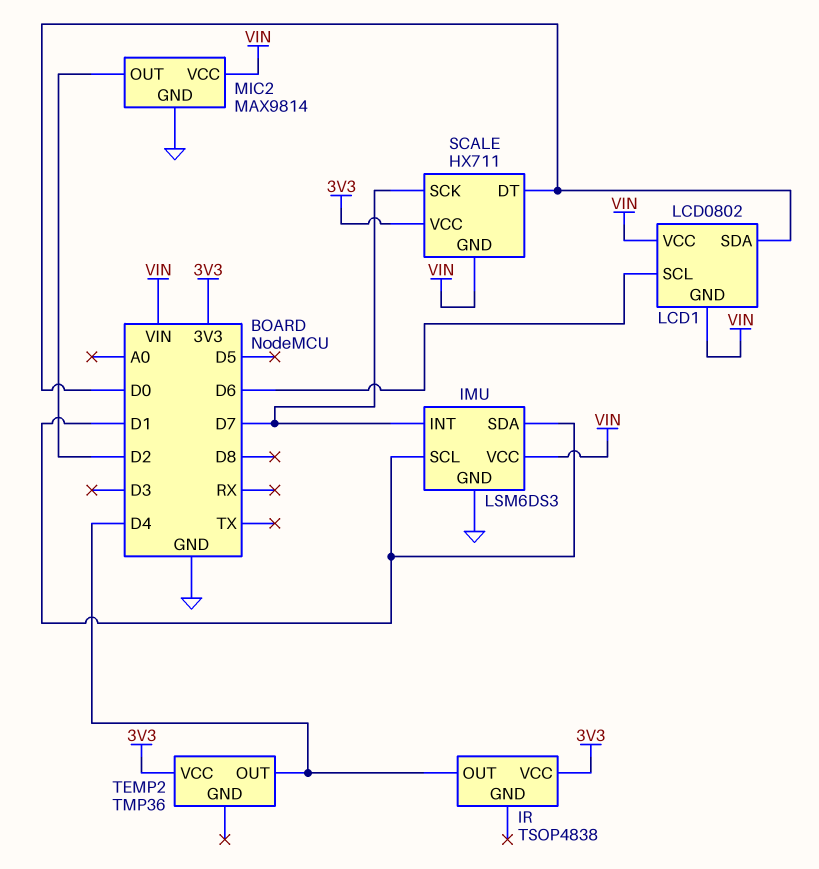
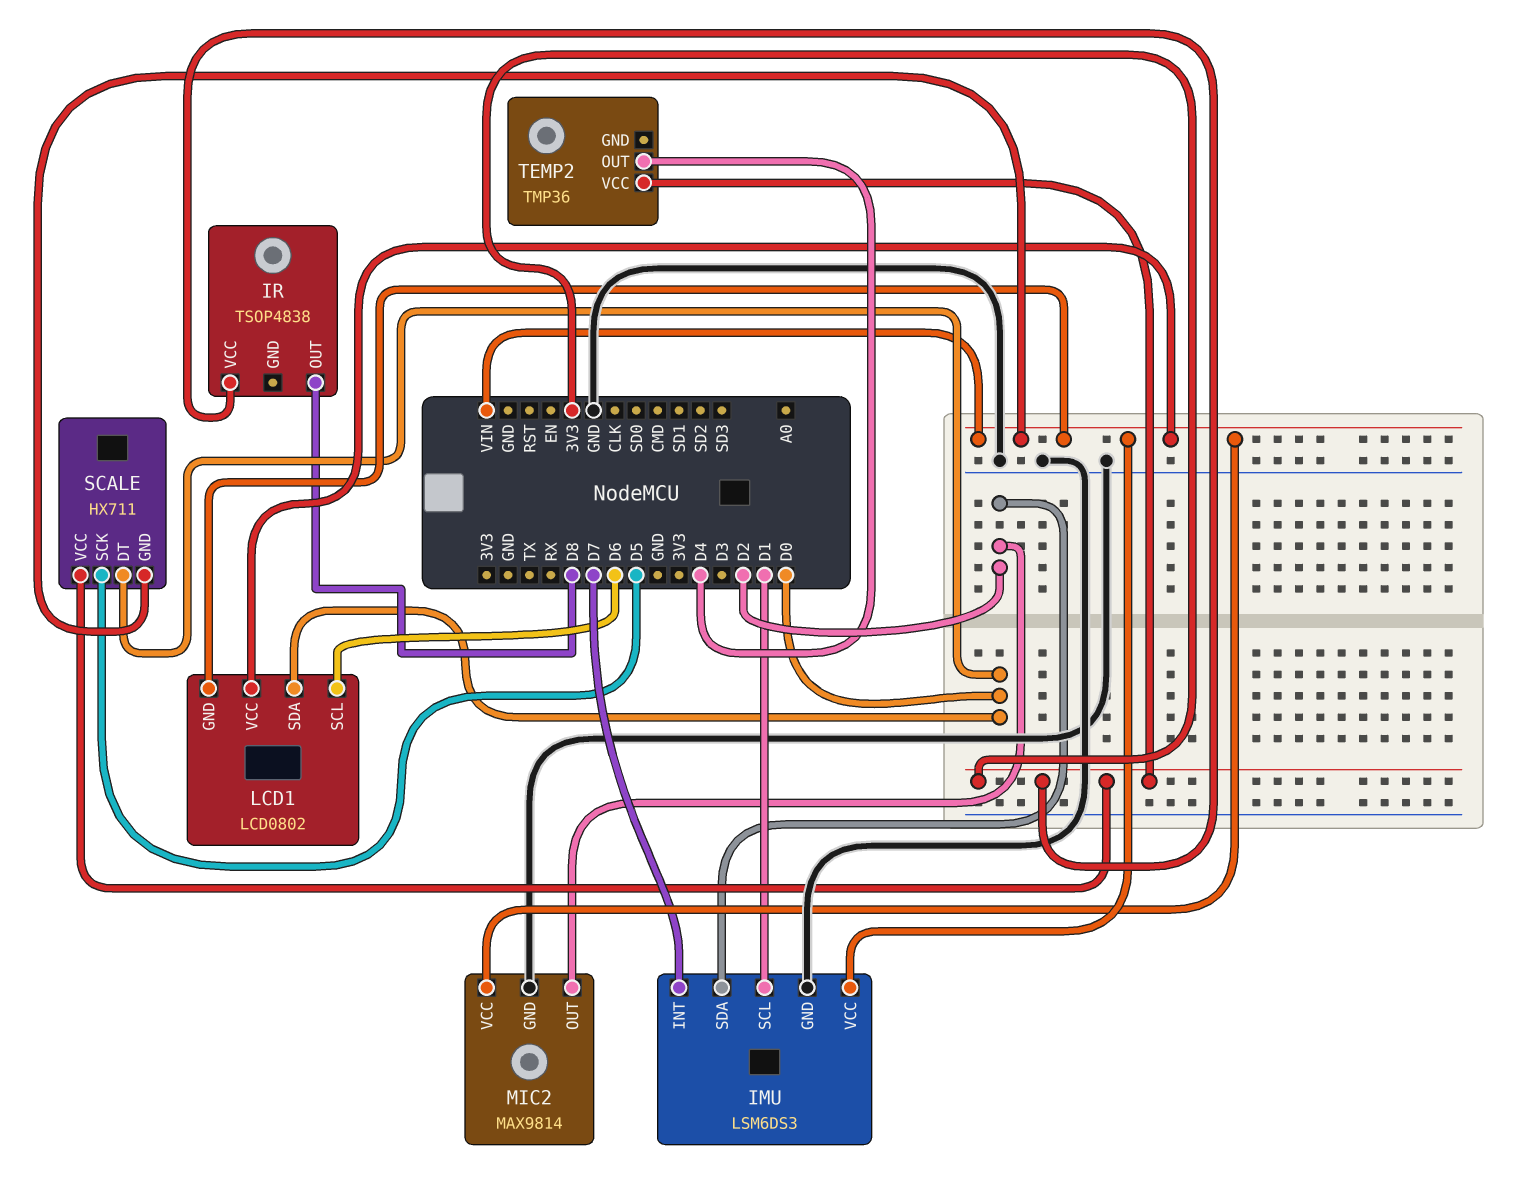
IMU pin SDA: D1 -> D2
IR pin OUT: D4 -> D8
SCALE pin SCK: D7 -> D5

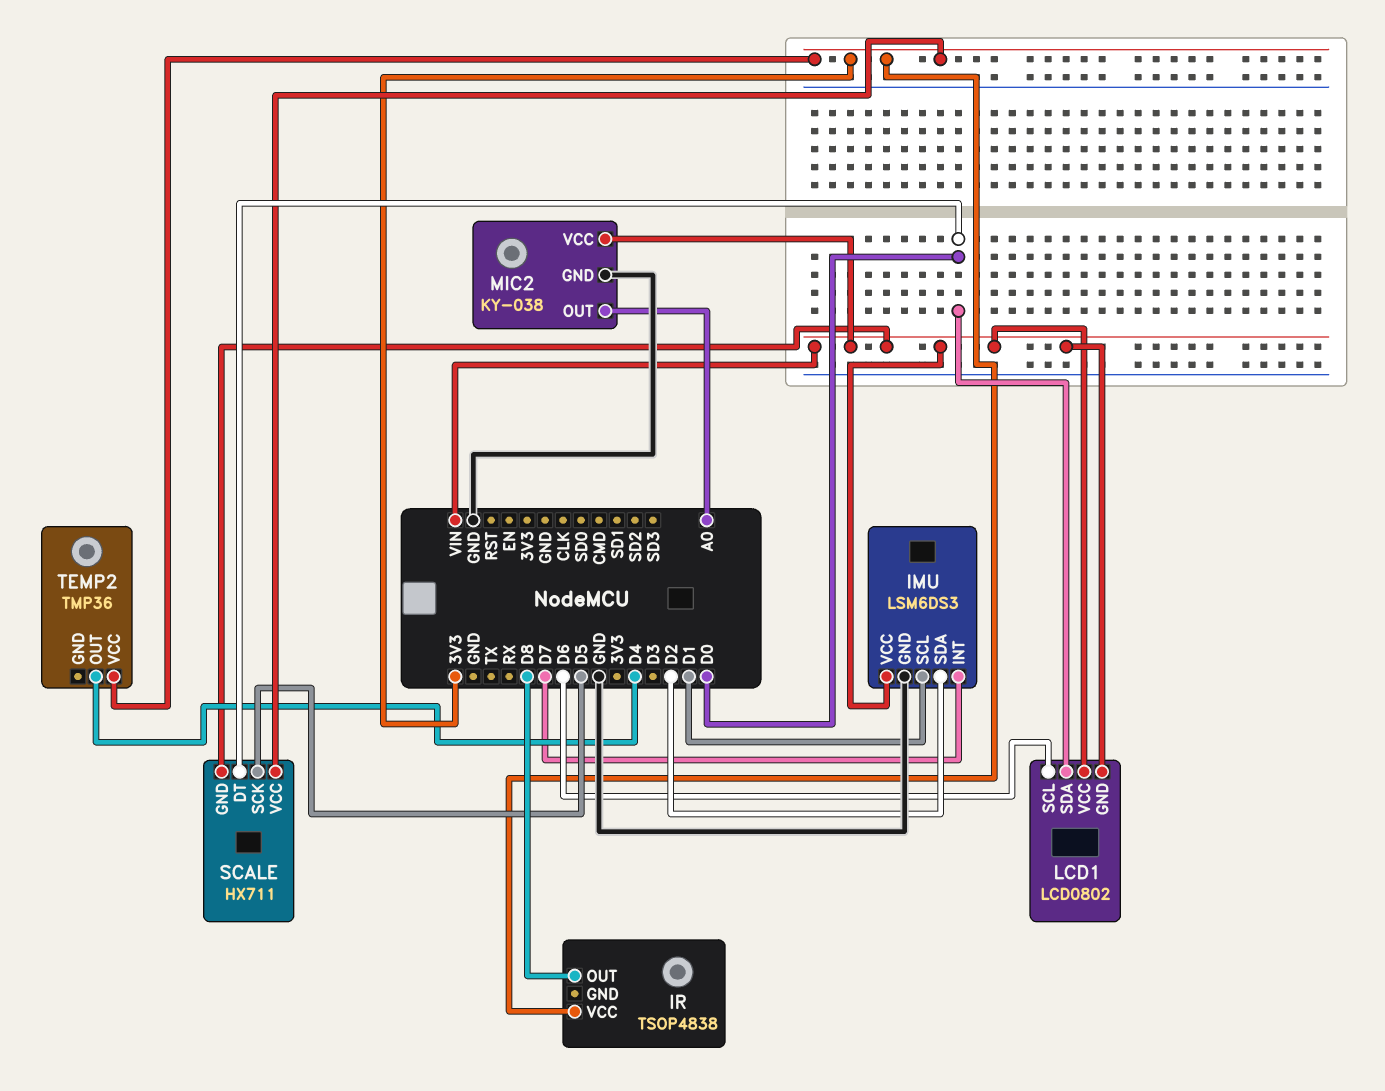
MIC2: MAX9814 -> KY-038
MIC2 pin OUT: D2 -> A0

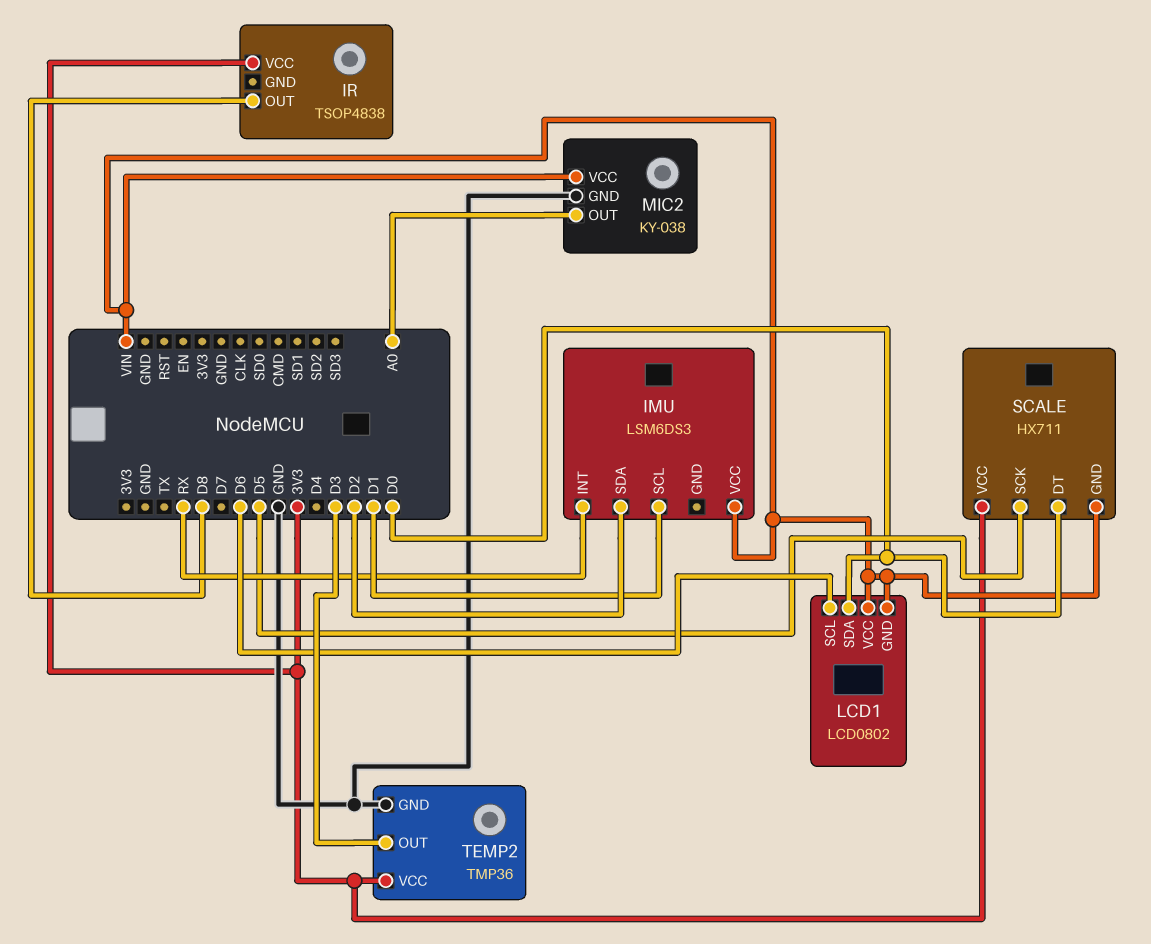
IMU pin GND: GND -> none
IMU pin INT: D7 -> RX
TEMP2 pin GND: none -> GND
TEMP2 pin OUT: D4 -> D3

